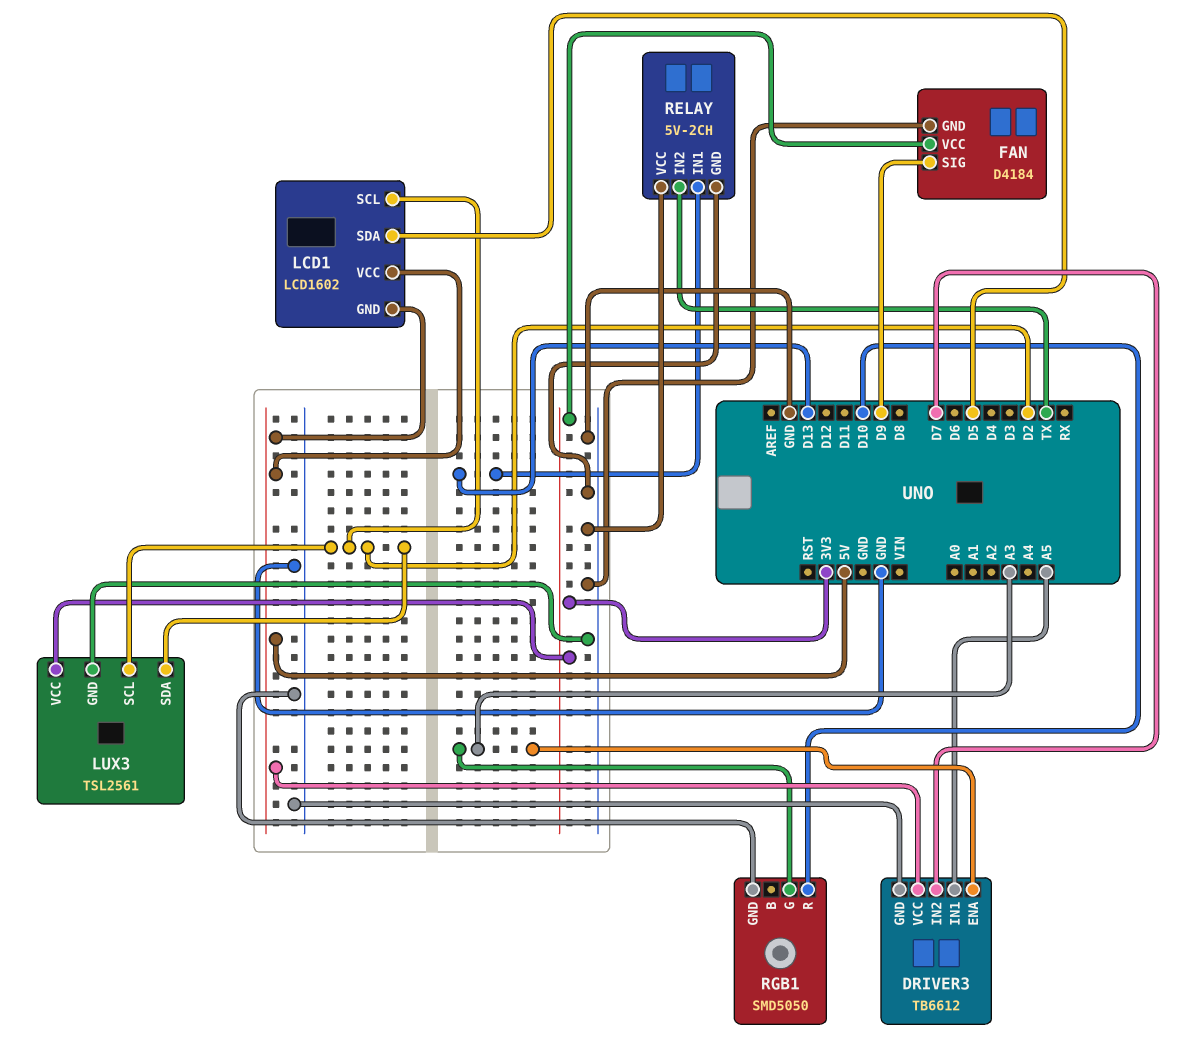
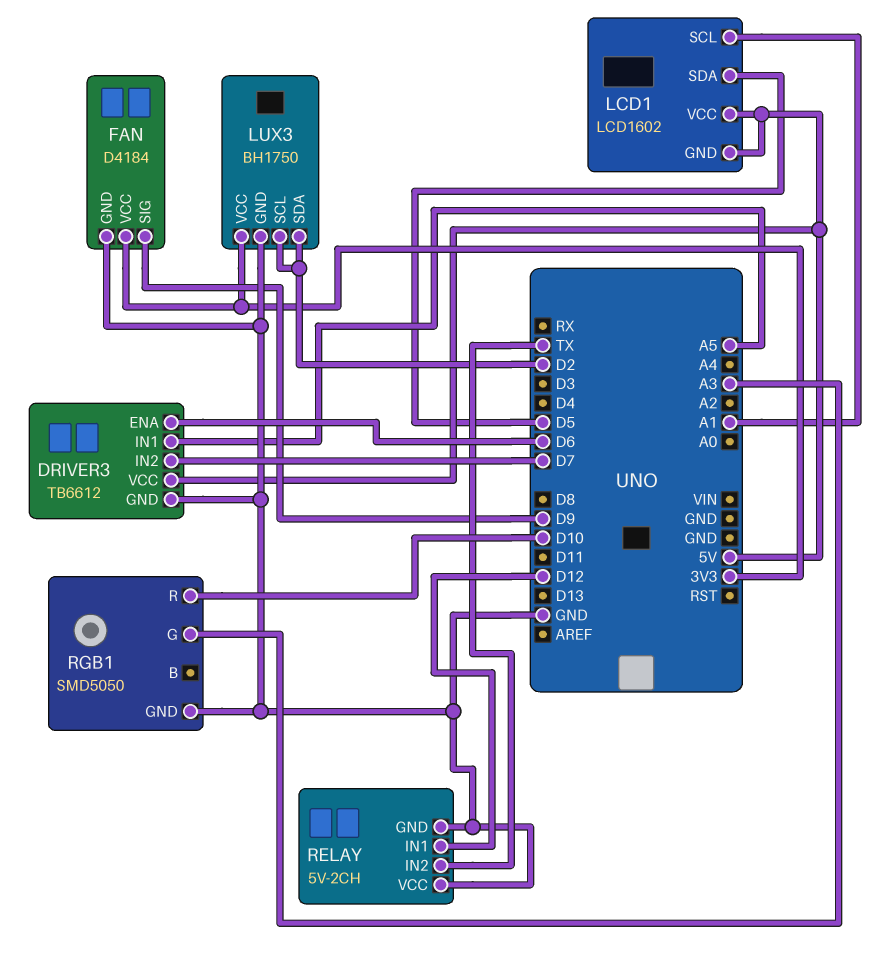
DRIVER3 pin ENA: A3 -> D6
LCD1 pin SCL: D2 -> A1
LUX3: TSL2561 -> BH1750
RELAY pin IN1: D13 -> D12

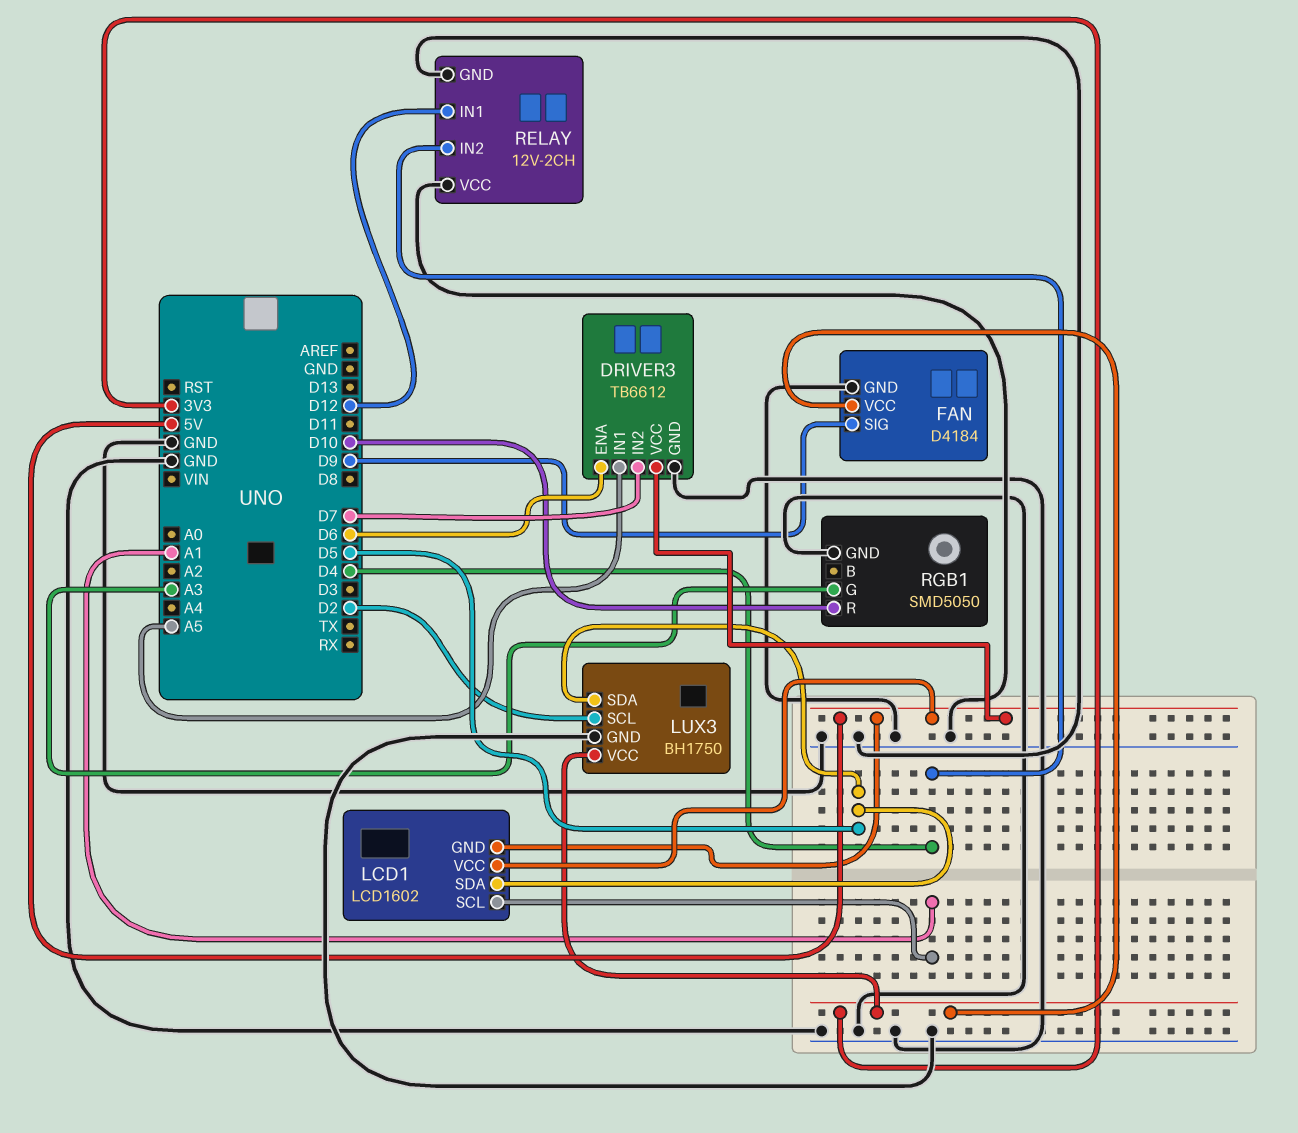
LUX3 pin SDA: D2 -> D5
RELAY: 5V-2CH -> 12V-2CH
RELAY pin IN2: TX -> D4

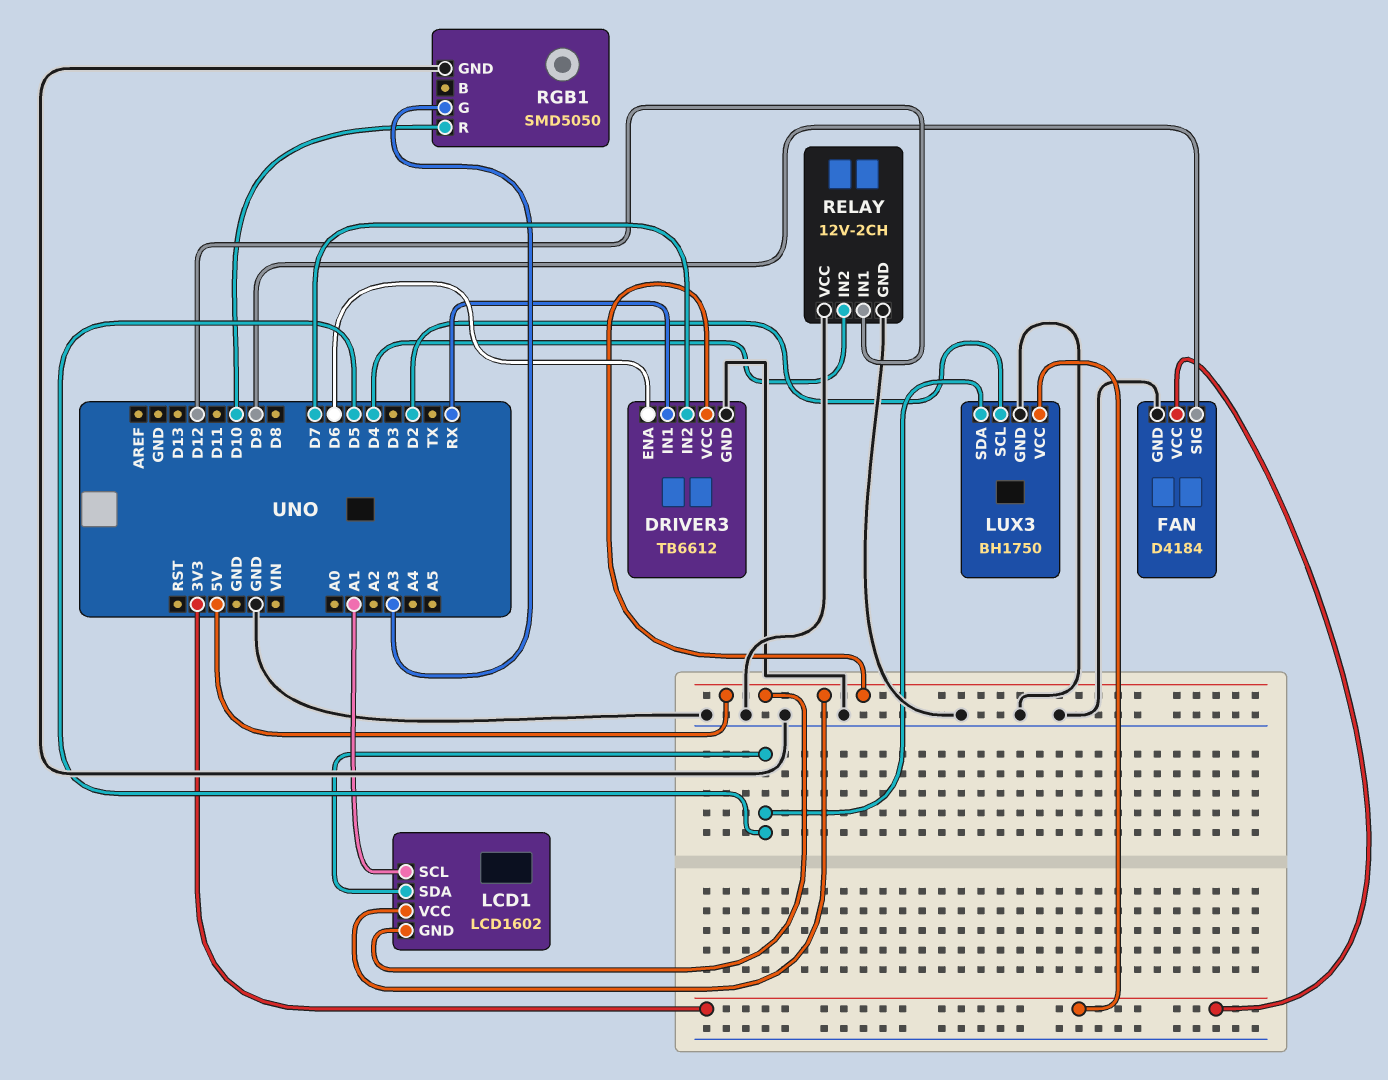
DRIVER3 pin IN1: A5 -> RX

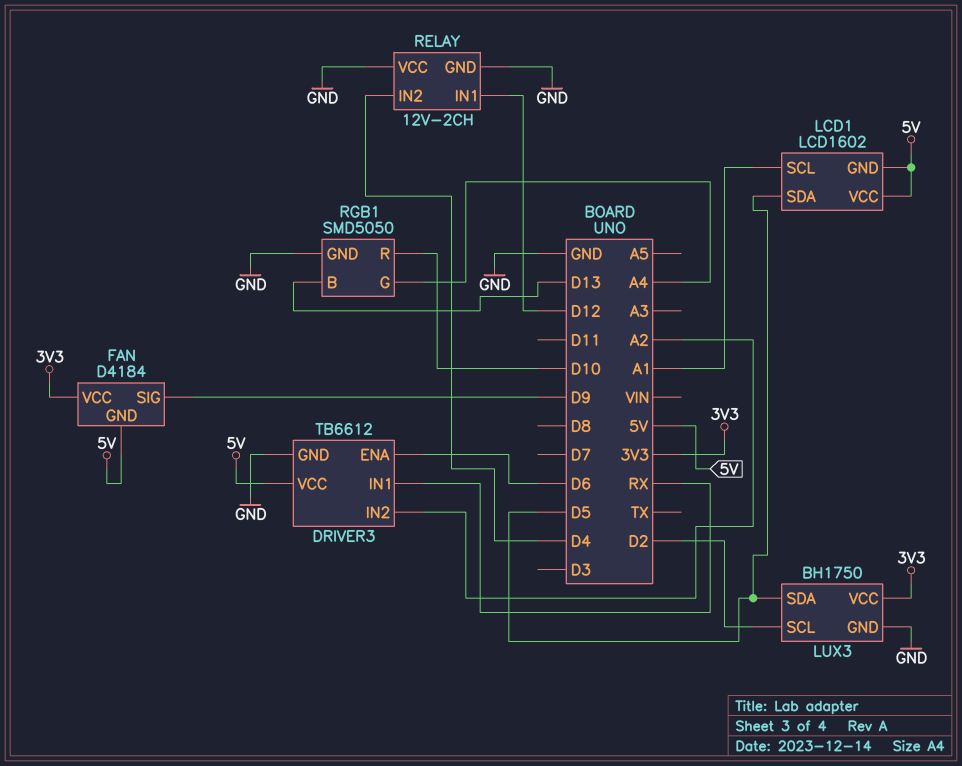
DRIVER3 pin IN2: D7 -> A2
FAN pin GND: GND -> 5V
RGB1 pin B: none -> D13
RGB1 pin G: A3 -> A4

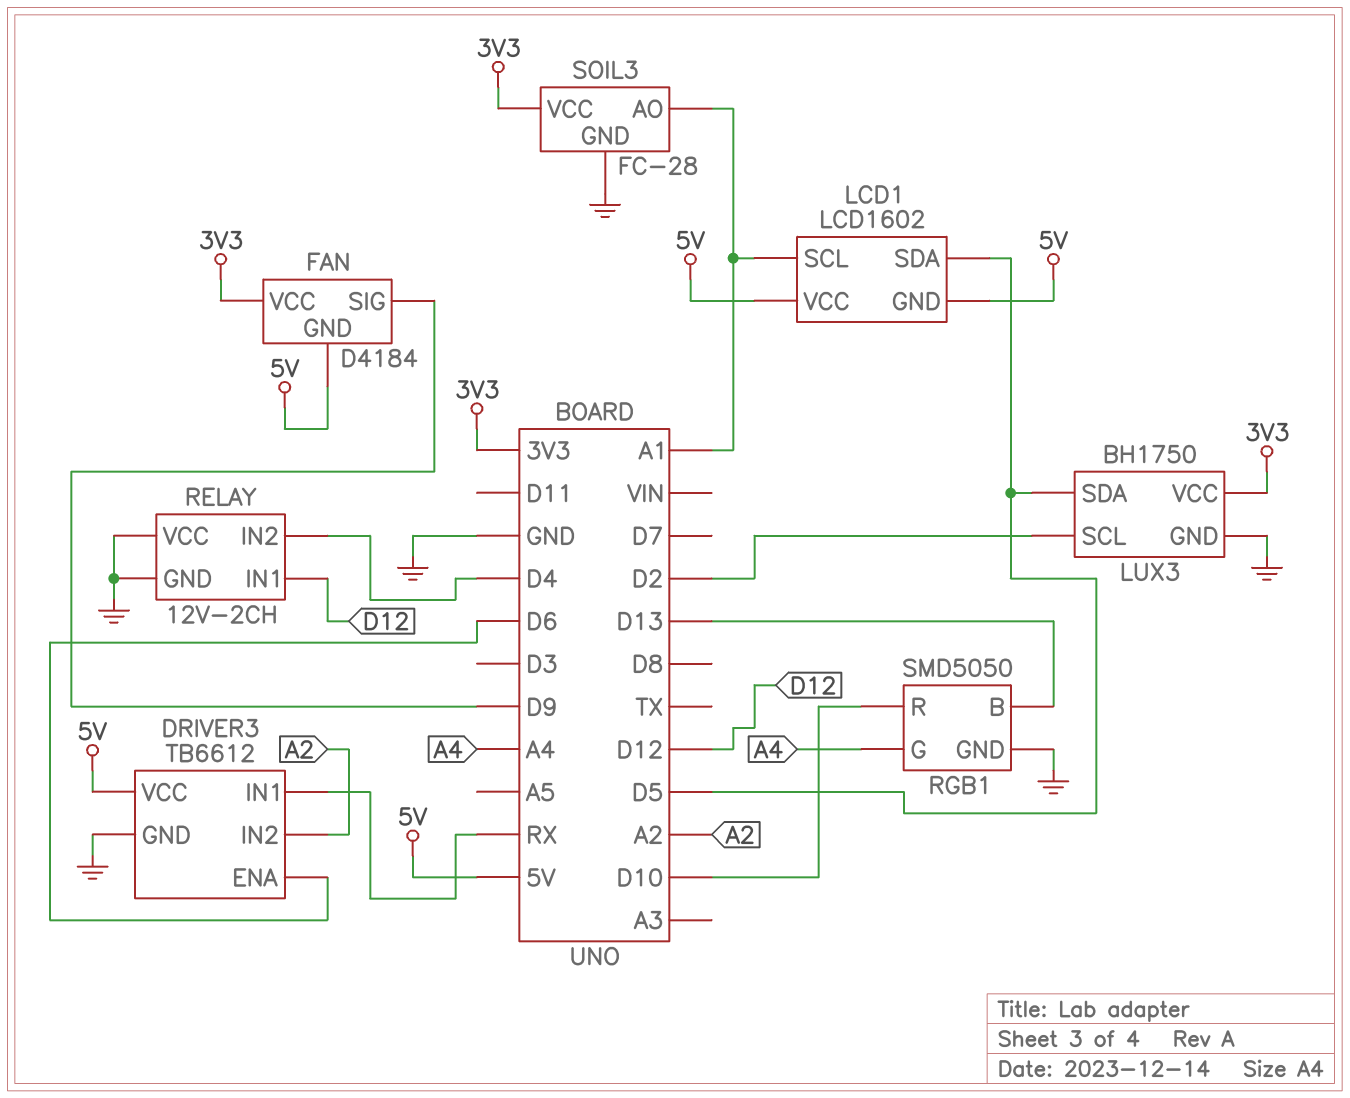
SOIL3: none -> FC-28
SOIL3 pin AO: none -> A1
SOIL3 pin GND: none -> GND
SOIL3 pin VCC: none -> 3V3

